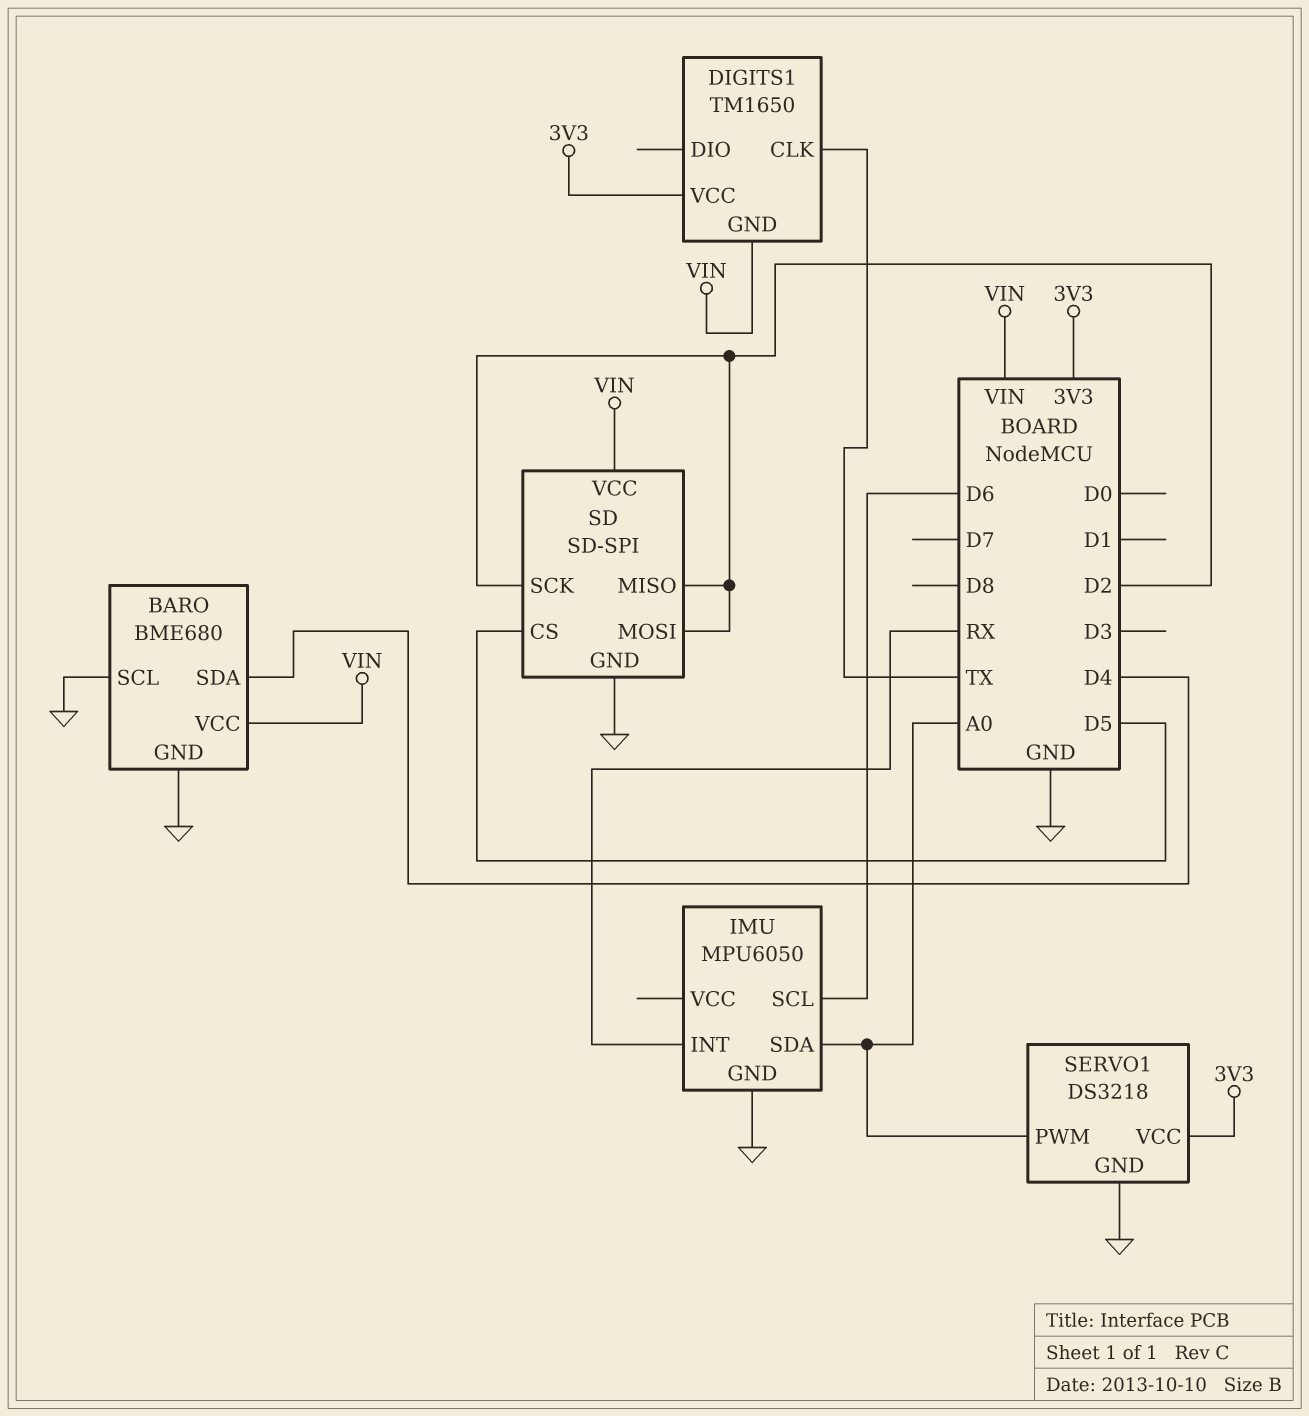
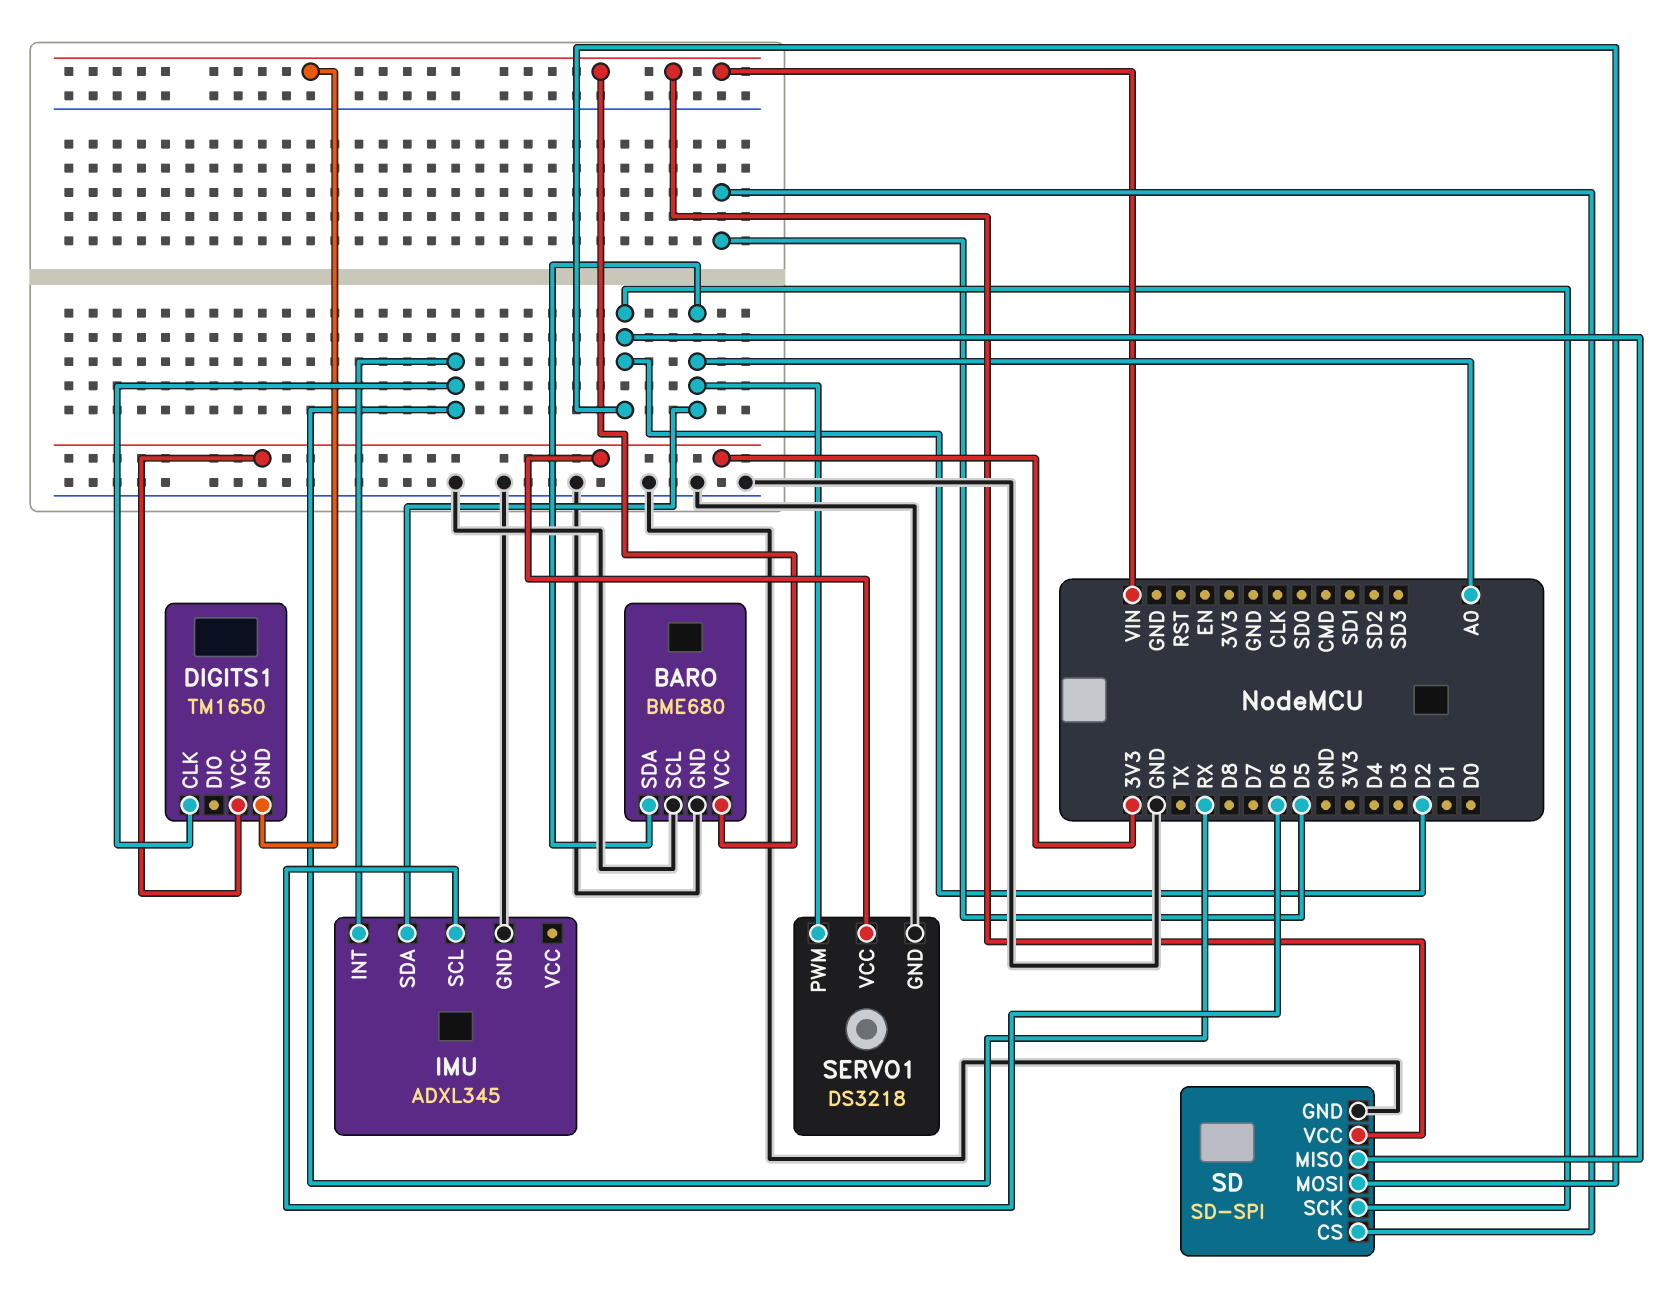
BARO pin SDA: D4 -> A0
DIGITS1 pin CLK: TX -> RX
IMU: MPU6050 -> ADXL345

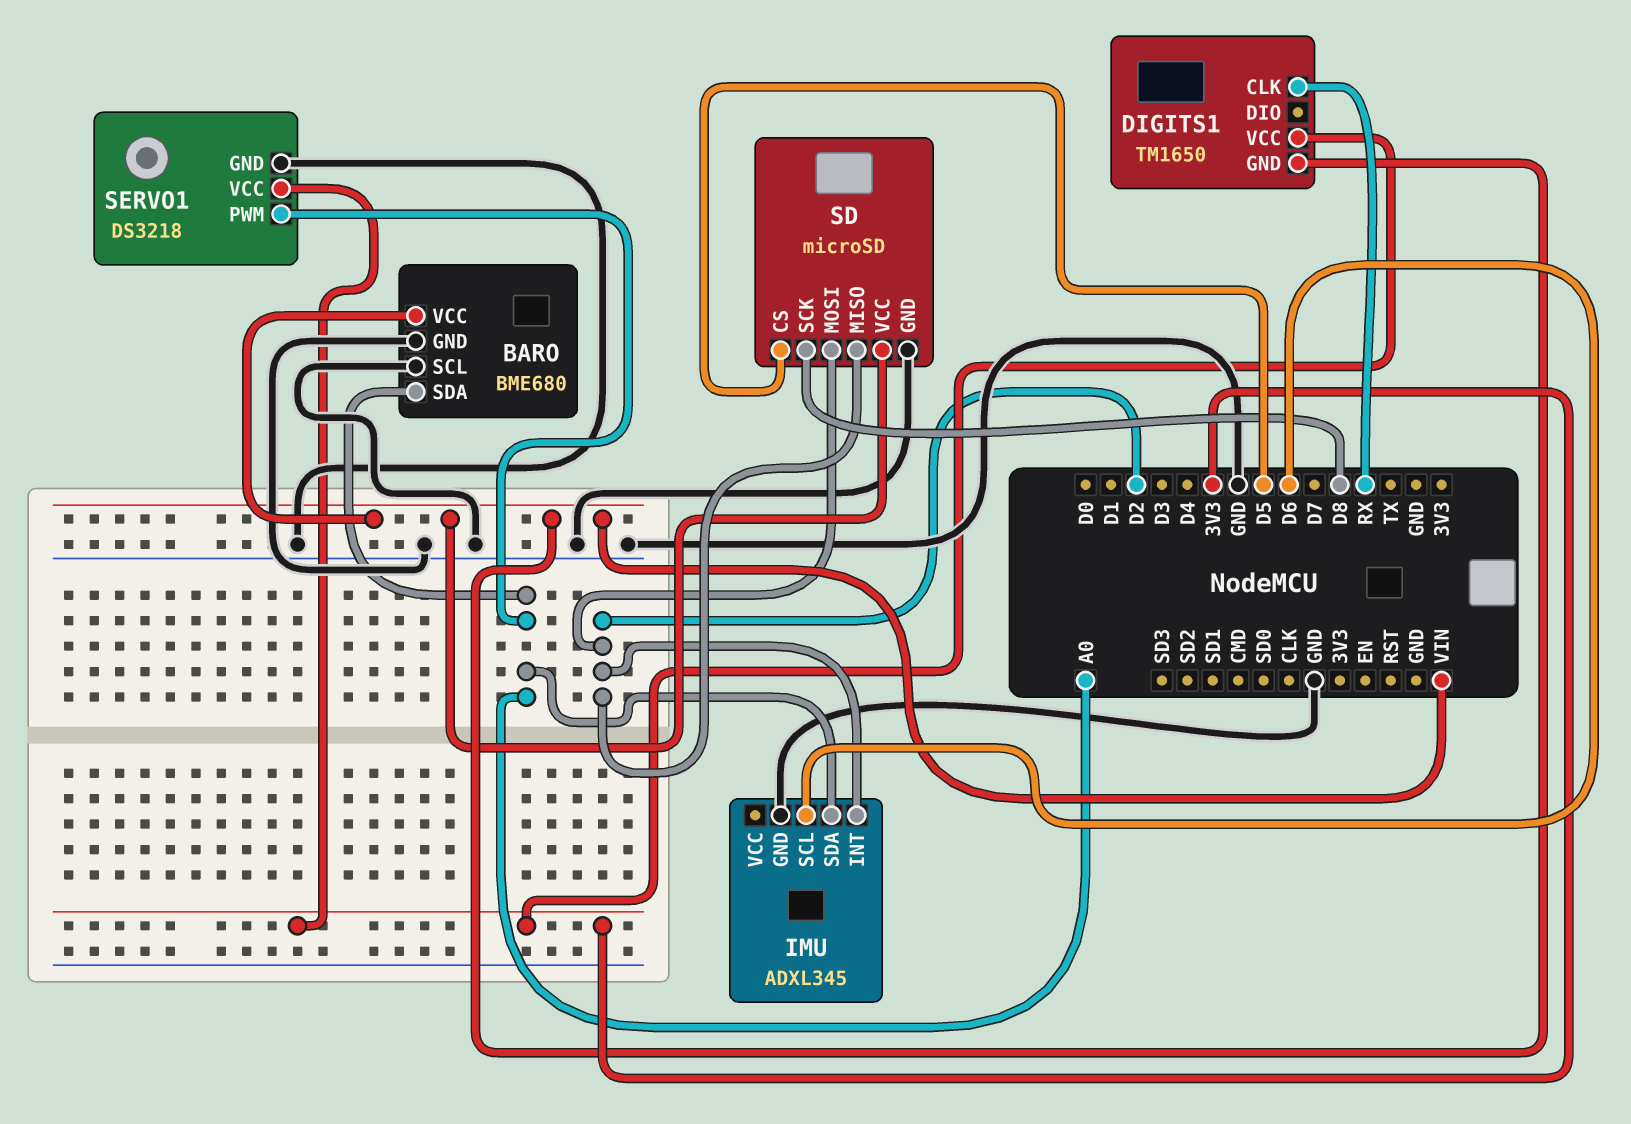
IMU pin INT: RX -> D2
SD: SD-SPI -> microSD
SD pin SCK: D2 -> D8

